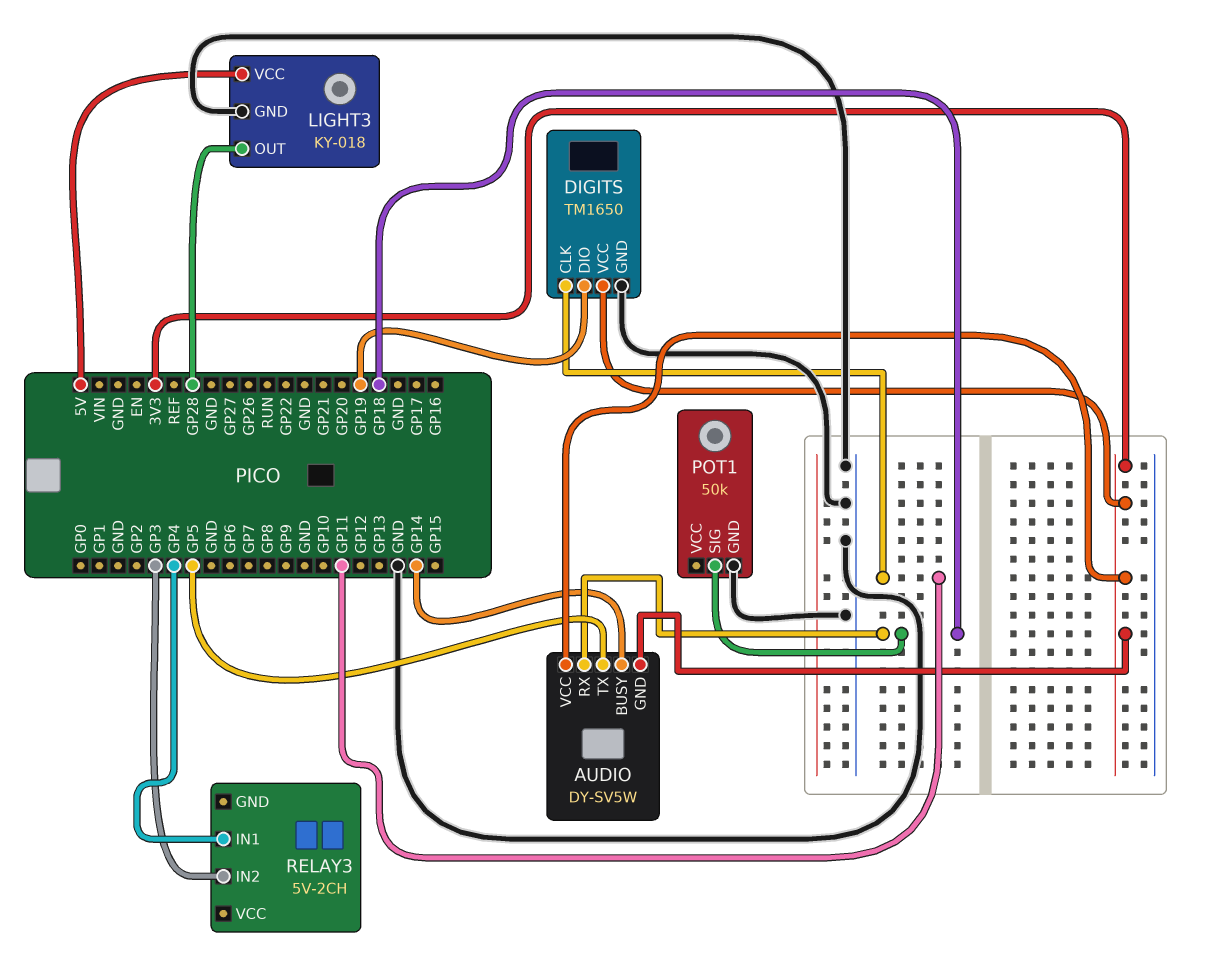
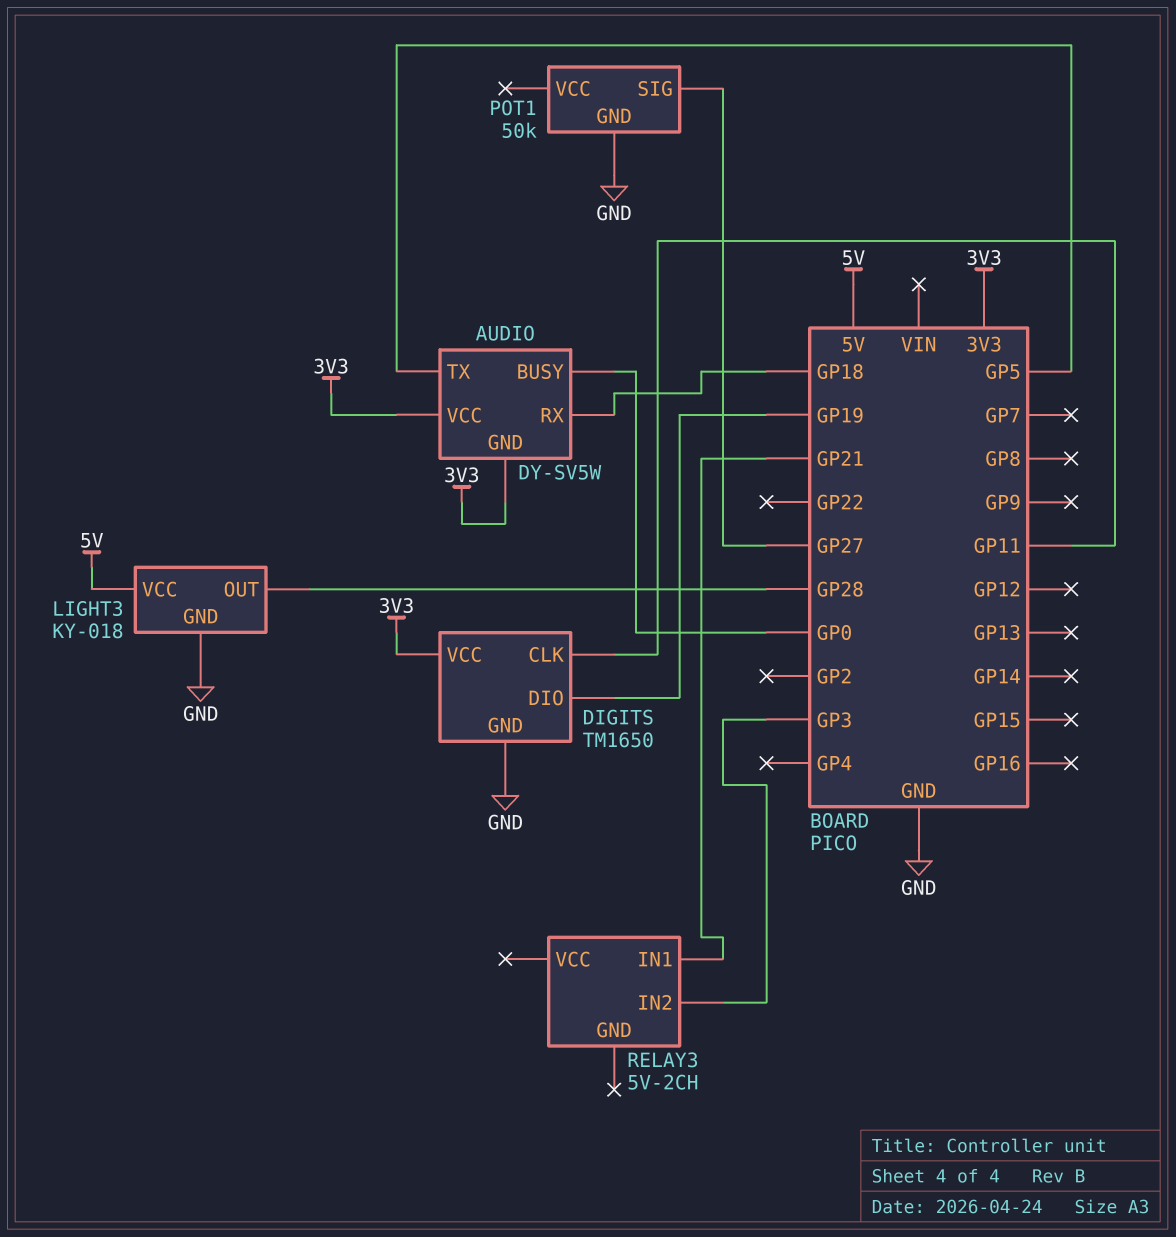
AUDIO pin BUSY: GP14 -> GP0
POT1 pin SIG: GP18 -> GP27
RELAY3 pin IN1: GP4 -> GP21

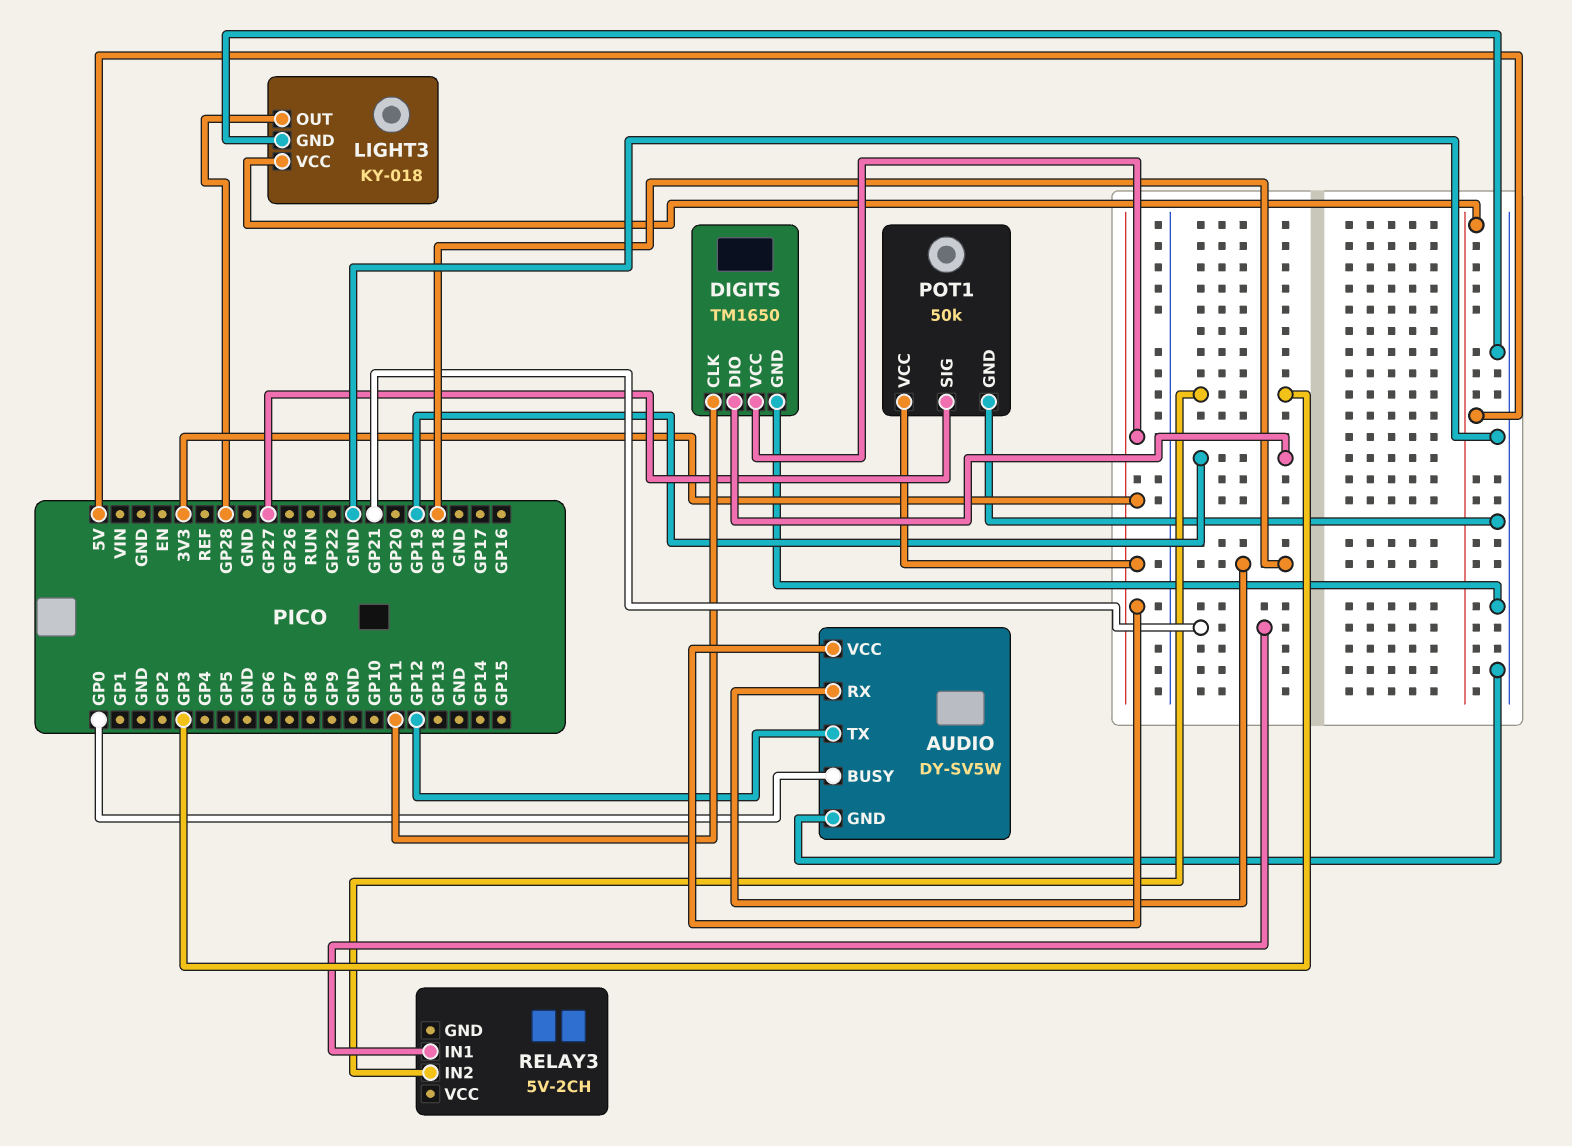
AUDIO pin GND: 3V3 -> GND
AUDIO pin TX: GP5 -> GP12
POT1 pin VCC: none -> 3V3

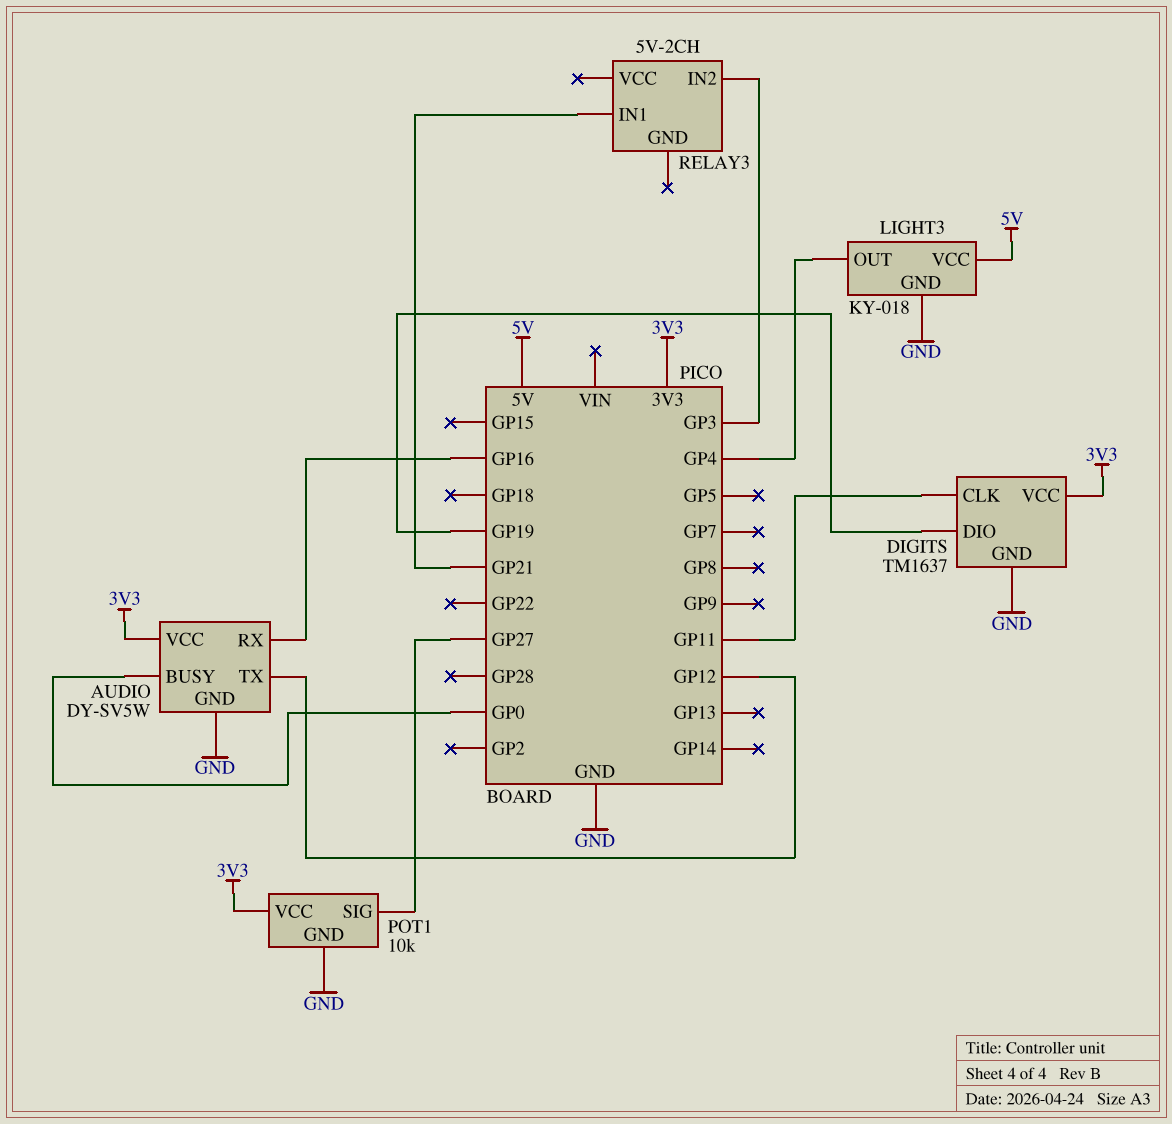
AUDIO pin RX: GP18 -> GP16
DIGITS: TM1650 -> TM1637
LIGHT3 pin OUT: GP28 -> GP4
POT1: 50k -> 10k

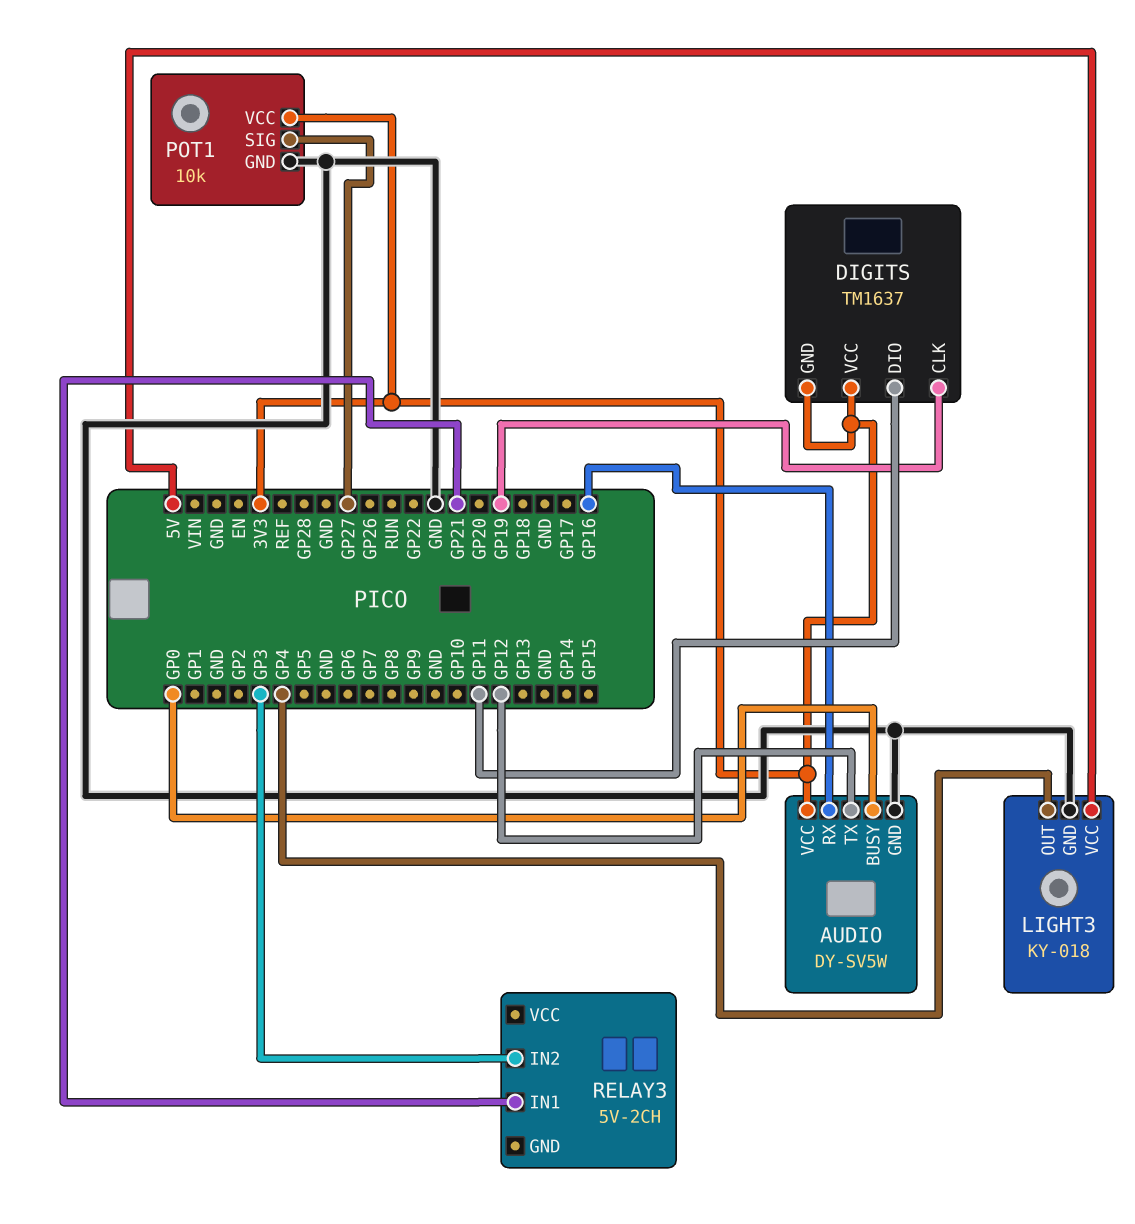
DIGITS pin CLK: GP11 -> GP19
DIGITS pin DIO: GP19 -> GP11
DIGITS pin GND: GND -> 3V3

